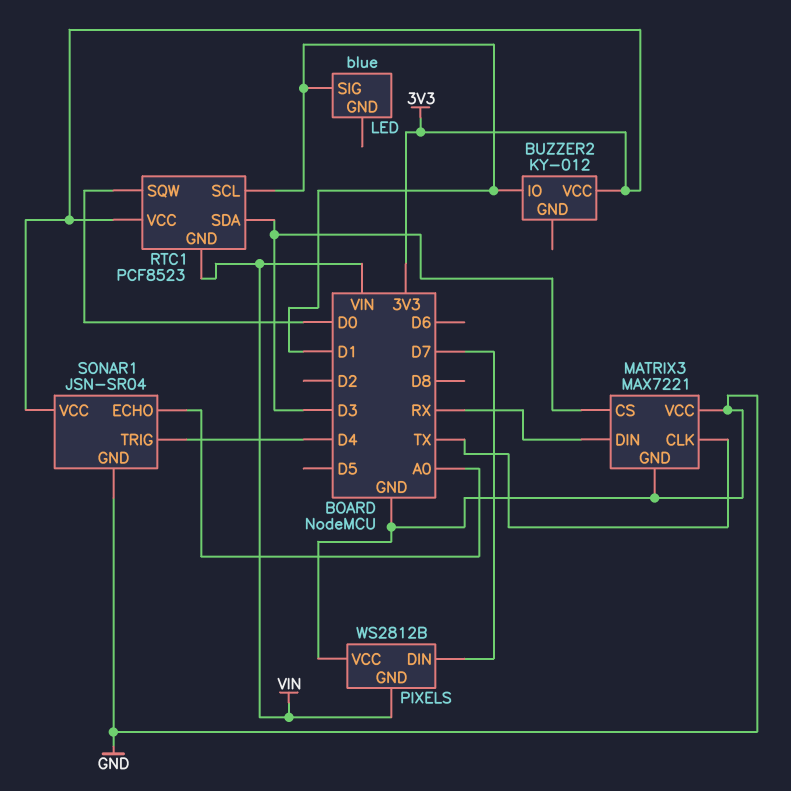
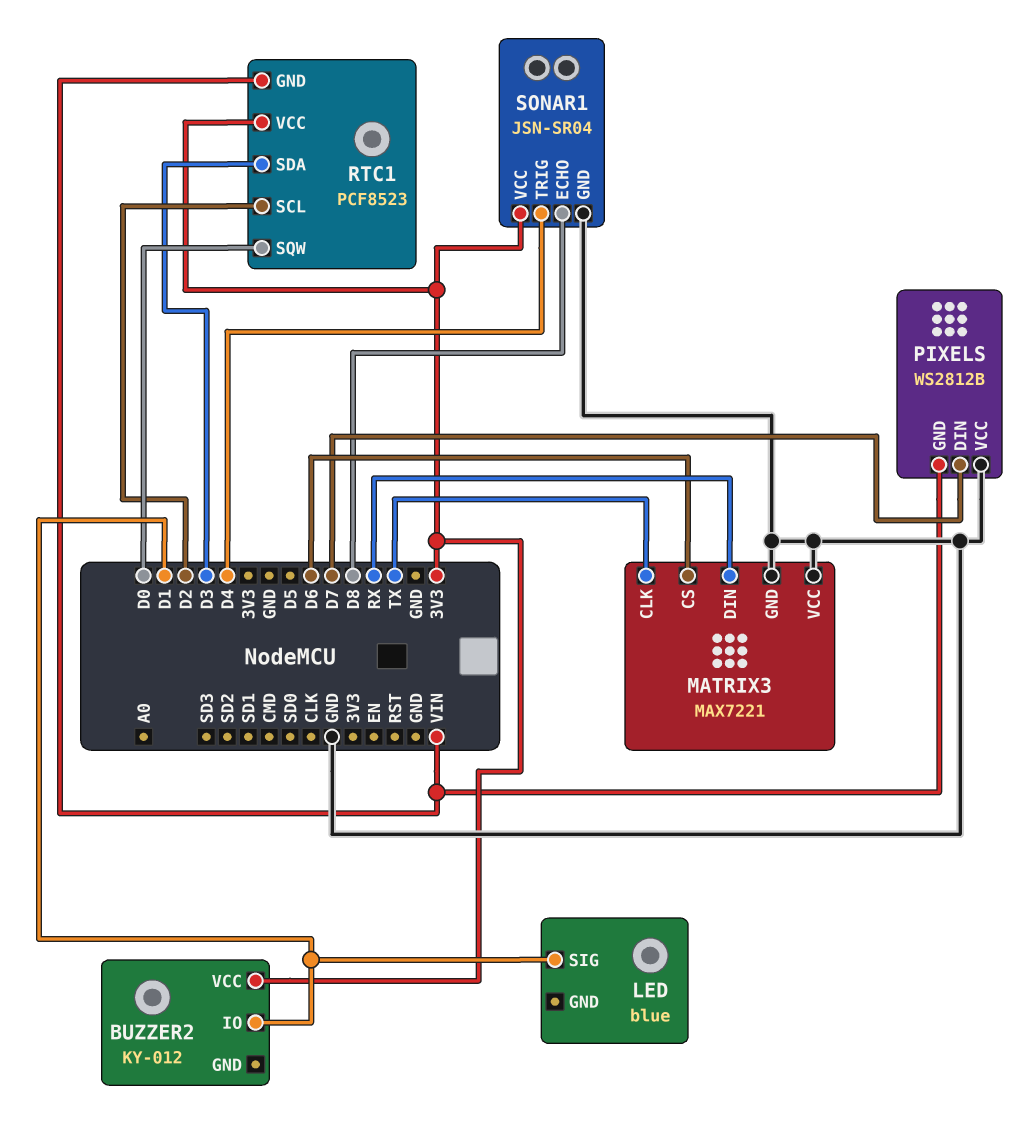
MATRIX3 pin CS: D3 -> D6
RTC1 pin SCL: D1 -> D2
SONAR1 pin ECHO: A0 -> D8

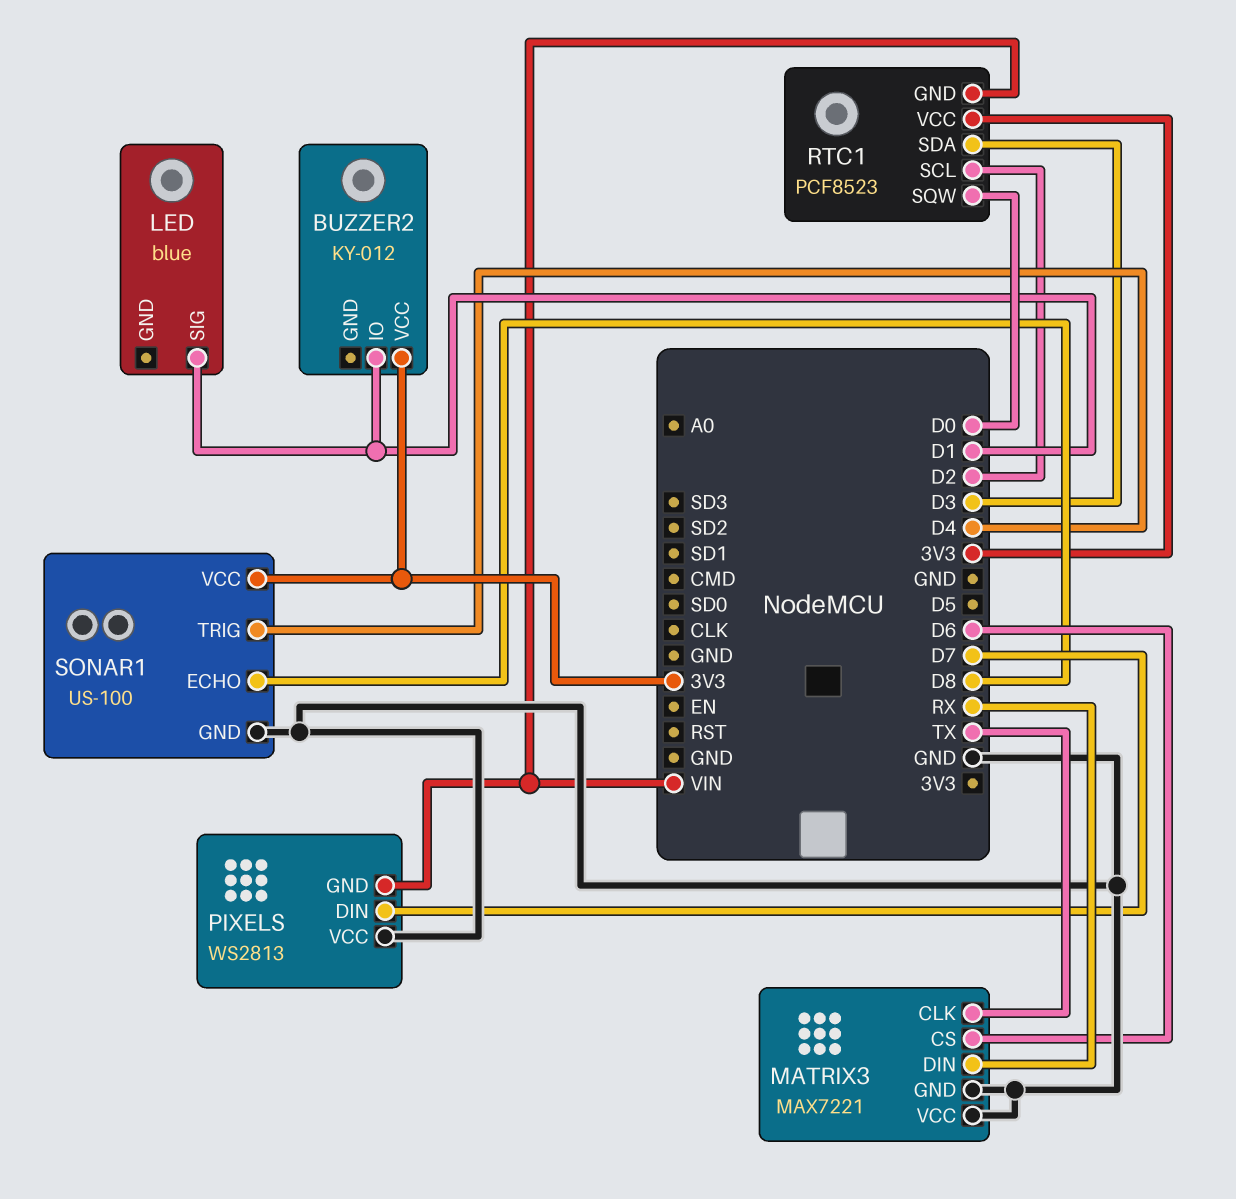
PIXELS: WS2812B -> WS2813
SONAR1: JSN-SR04 -> US-100

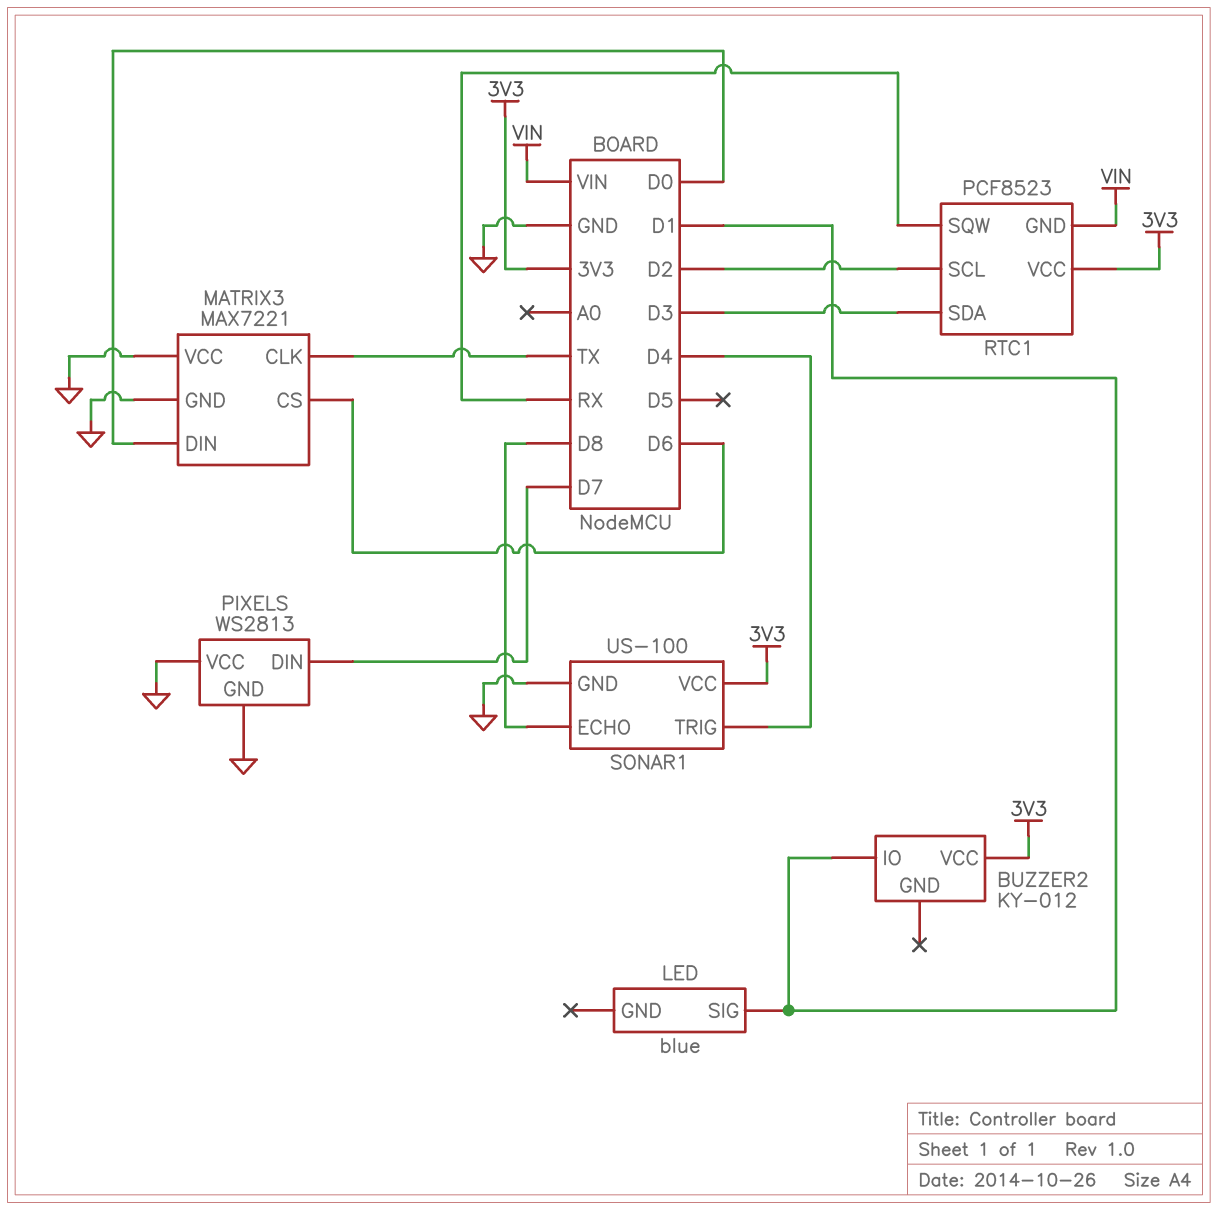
MATRIX3 pin DIN: RX -> D0
PIXELS pin GND: VIN -> GND
RTC1 pin SQW: D0 -> RX

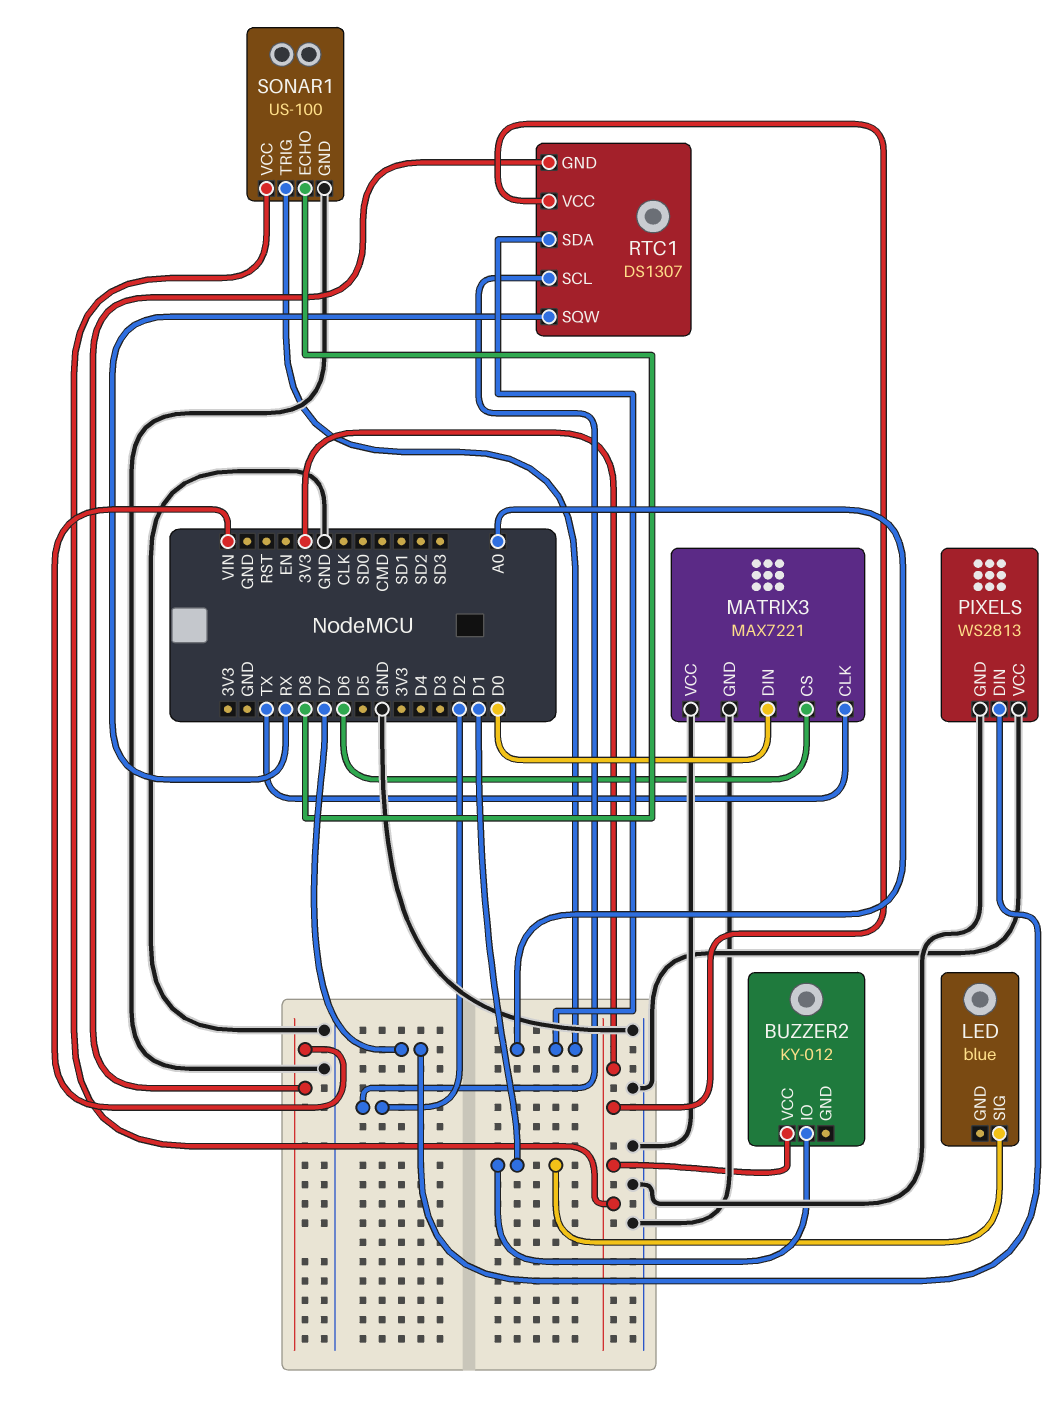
RTC1: PCF8523 -> DS1307
RTC1 pin SDA: D3 -> A0
SONAR1 pin TRIG: D4 -> A0

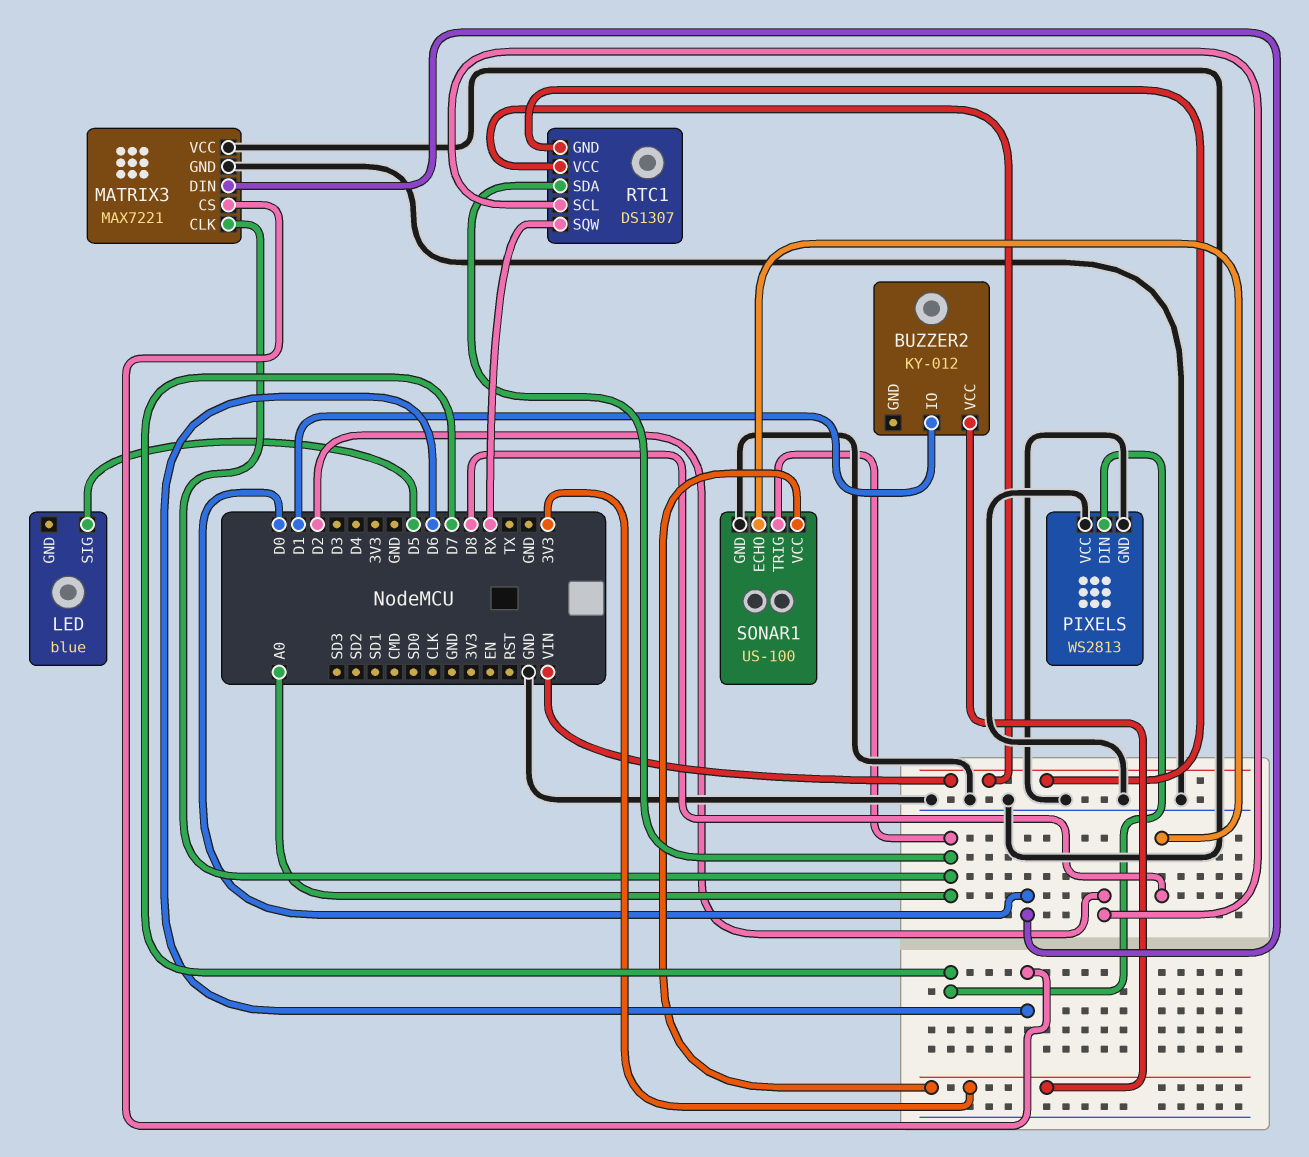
LED pin SIG: D1 -> D5
MATRIX3 pin CLK: TX -> A0
RTC1 pin VCC: 3V3 -> VIN

